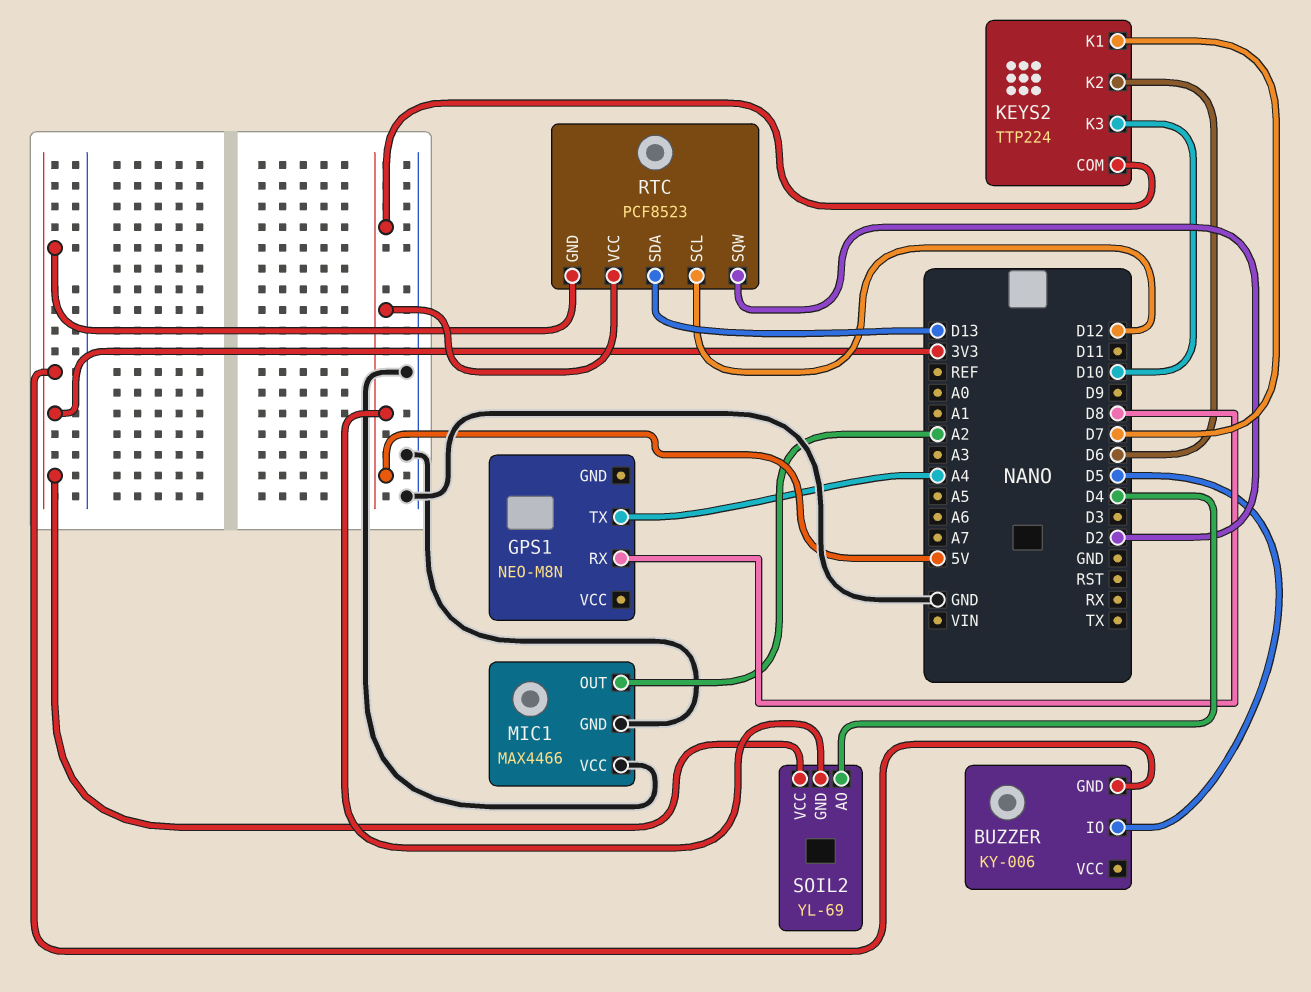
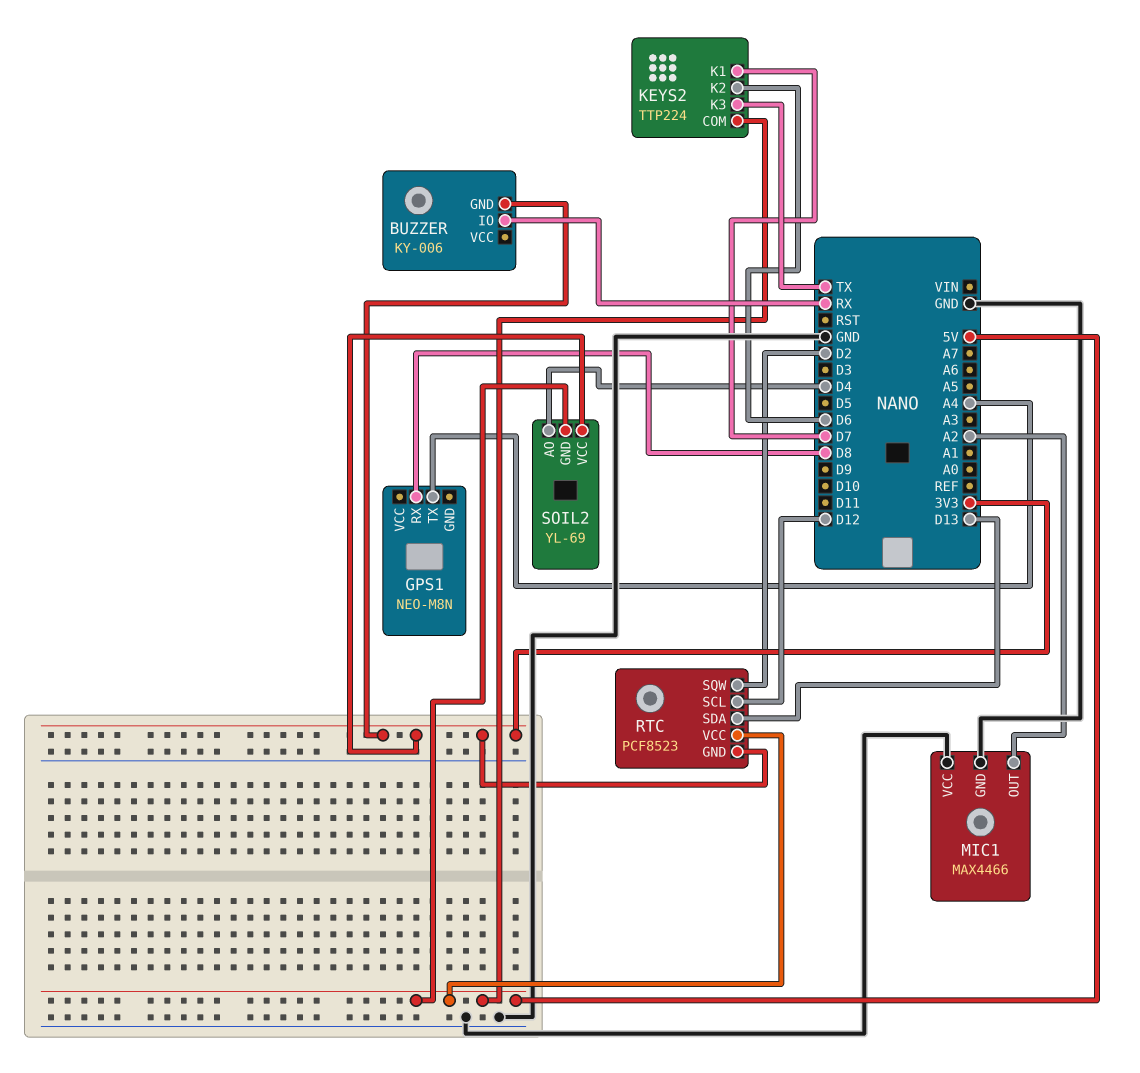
BUZZER pin IO: D5 -> RX
KEYS2 pin K3: D10 -> TX

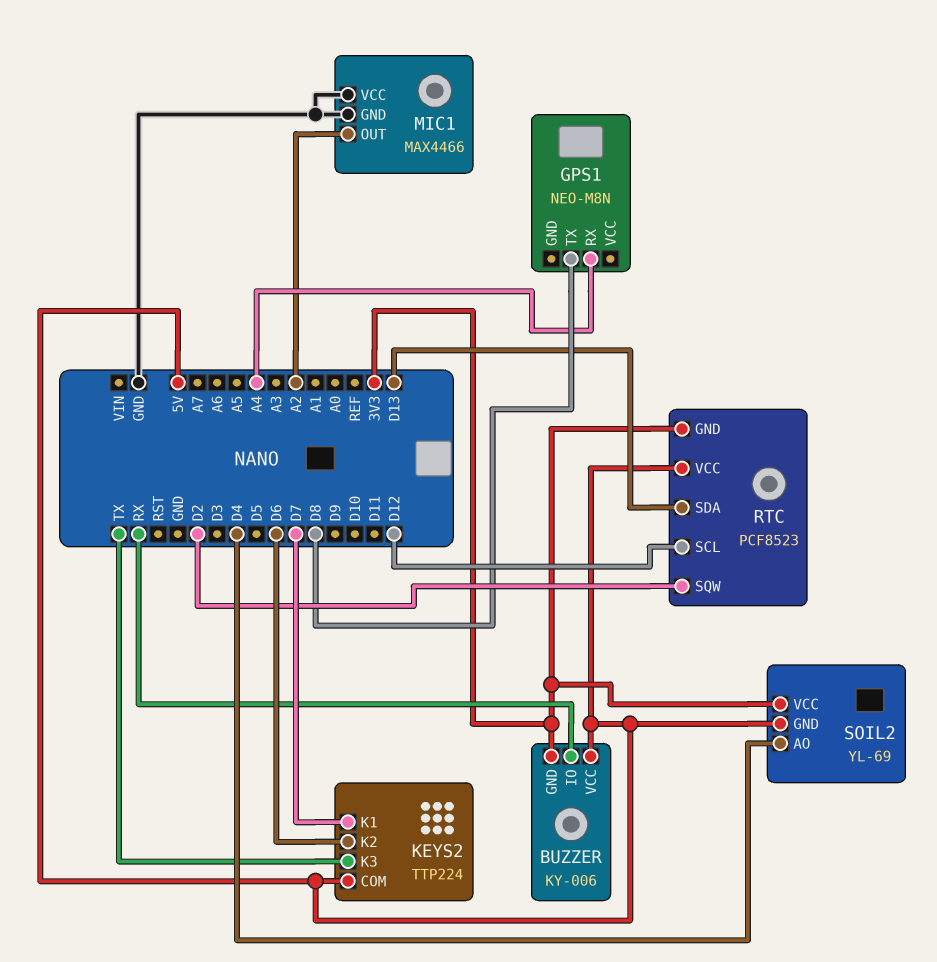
BUZZER pin VCC: none -> 5V
GPS1 pin RX: D8 -> A4
GPS1 pin TX: A4 -> D8

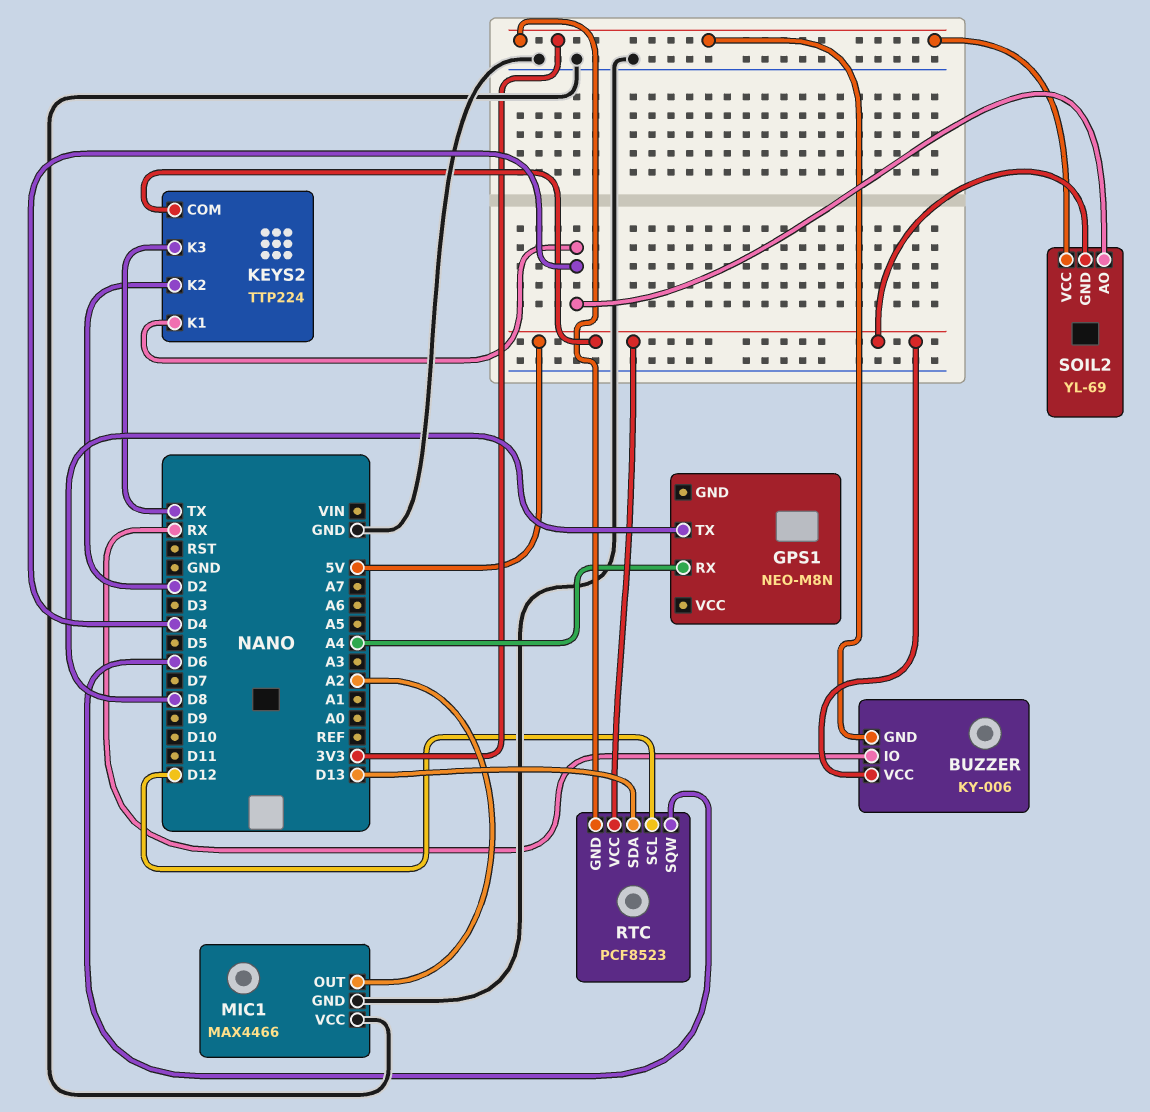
KEYS2 pin K1: D7 -> D4
KEYS2 pin K2: D6 -> D2
RTC pin SQW: D2 -> D6

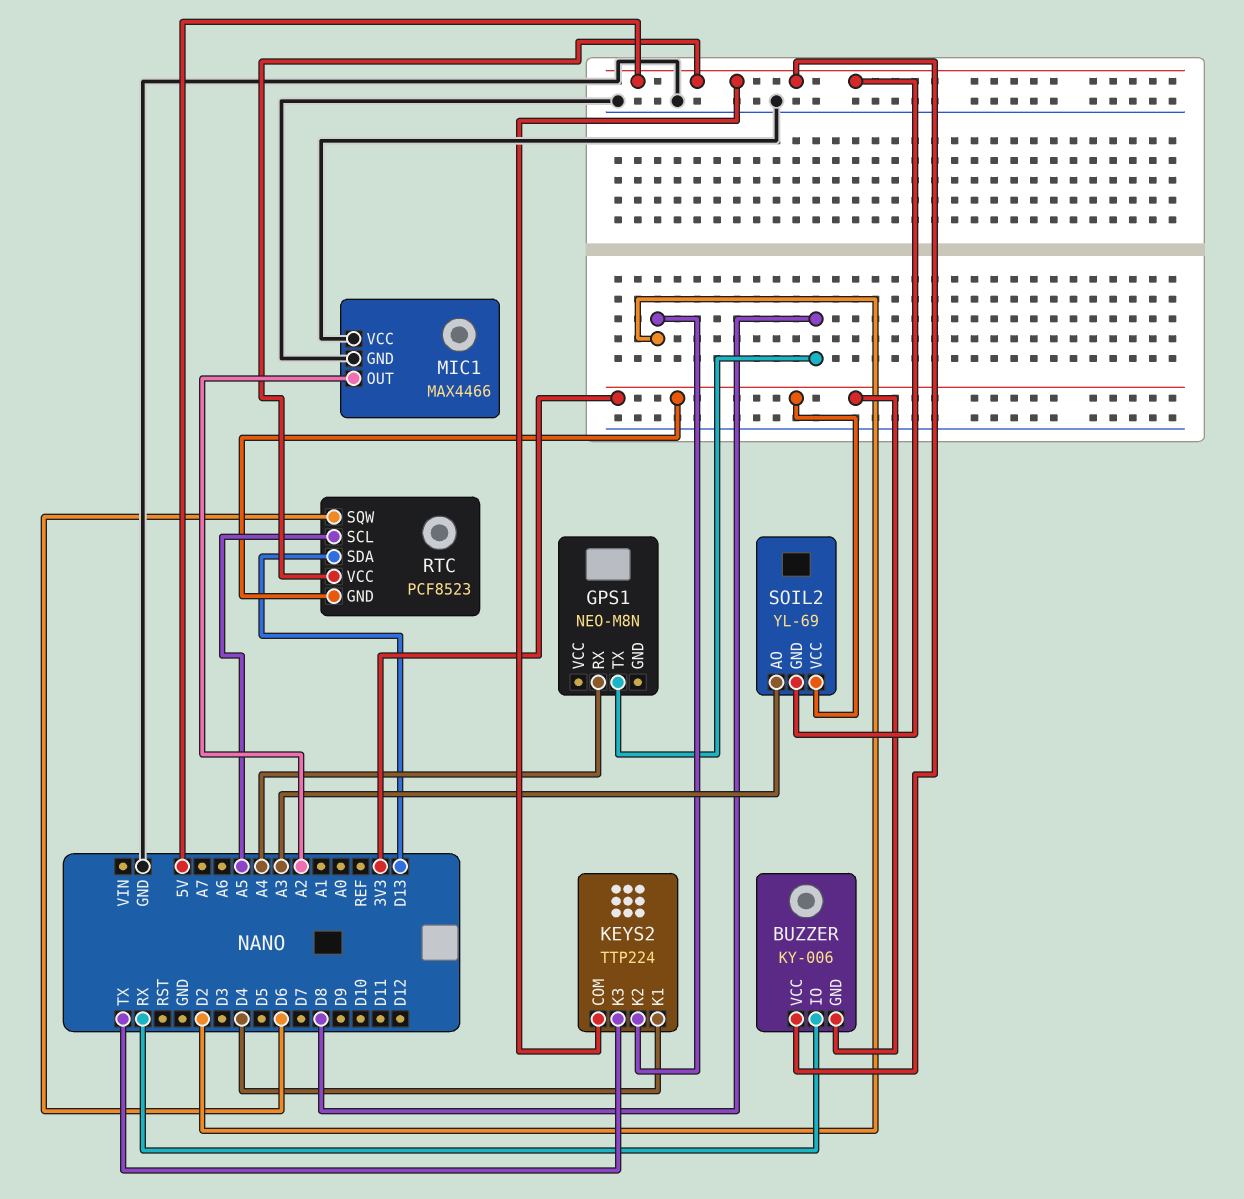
RTC pin SCL: D12 -> A5
SOIL2 pin AO: D4 -> A3

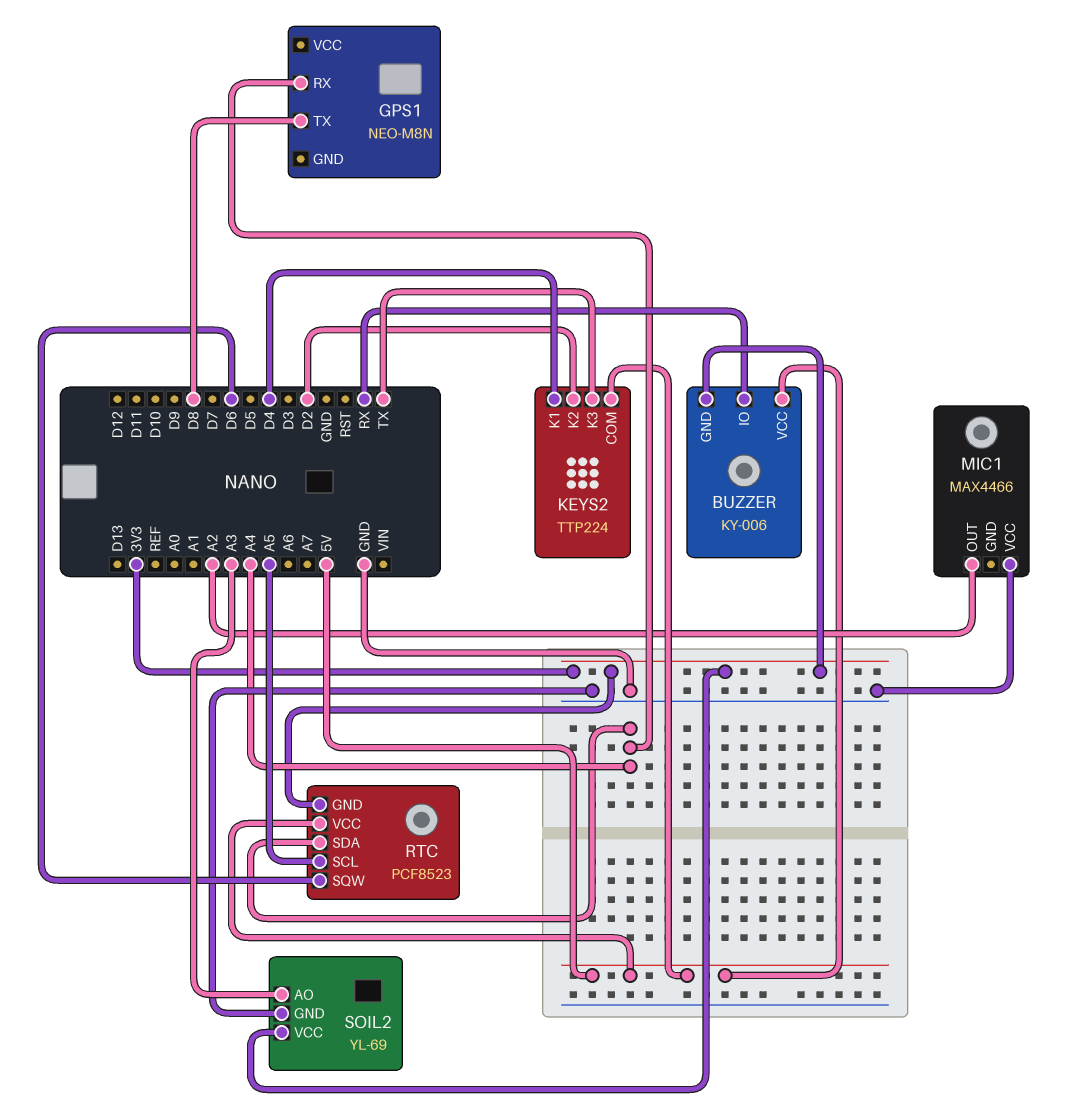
MIC1 pin GND: GND -> none
RTC pin SDA: D13 -> A4
SOIL2 pin GND: 5V -> GND

